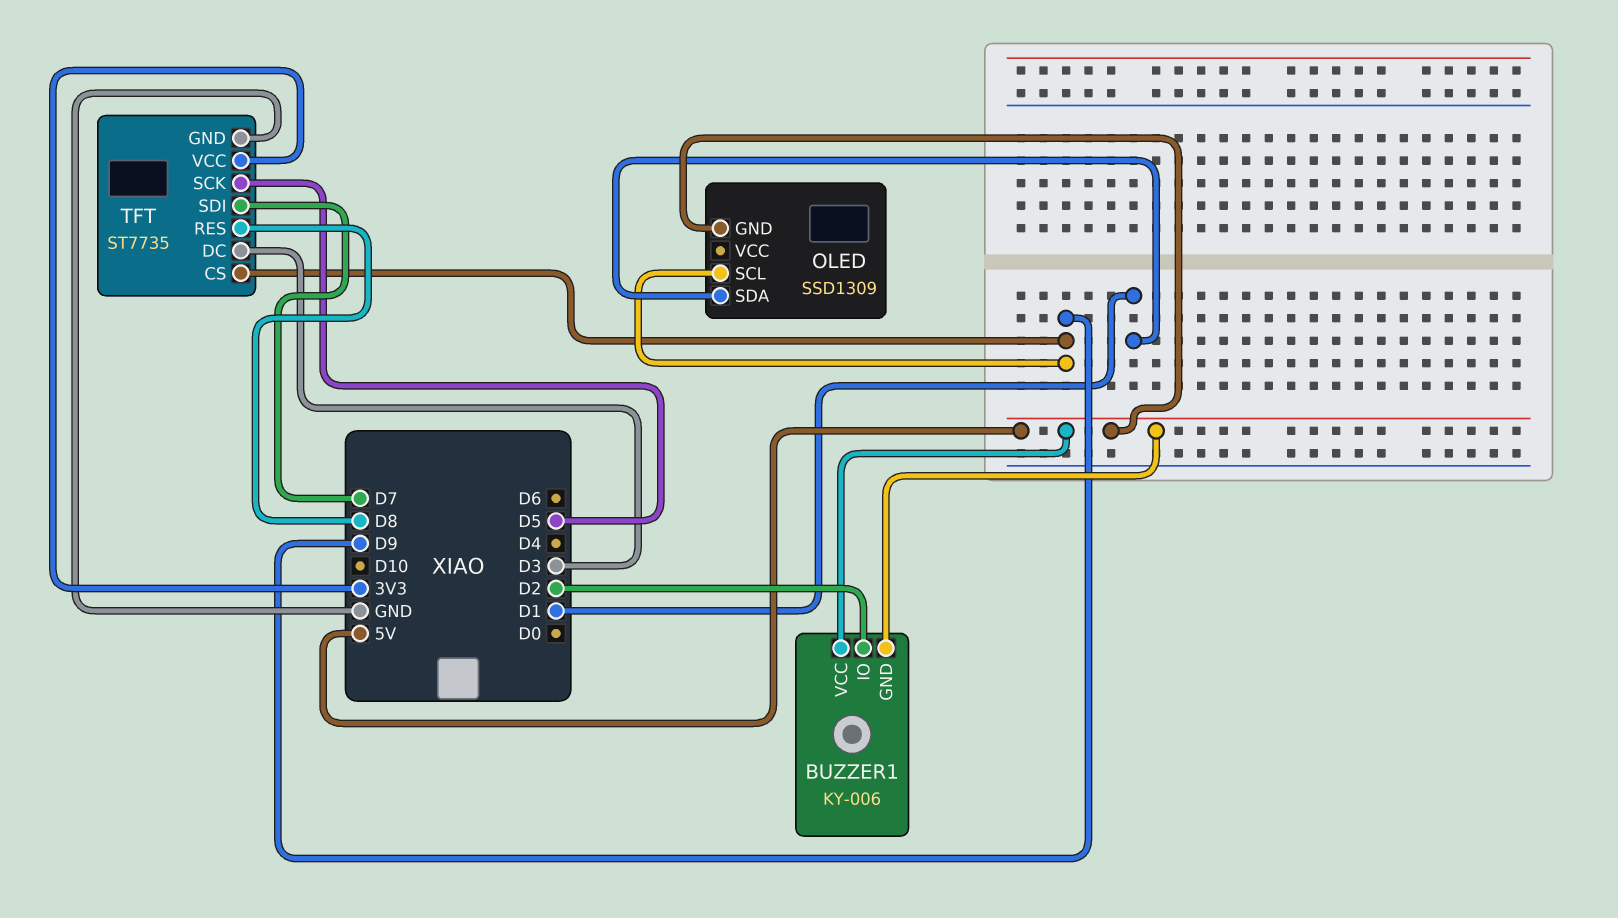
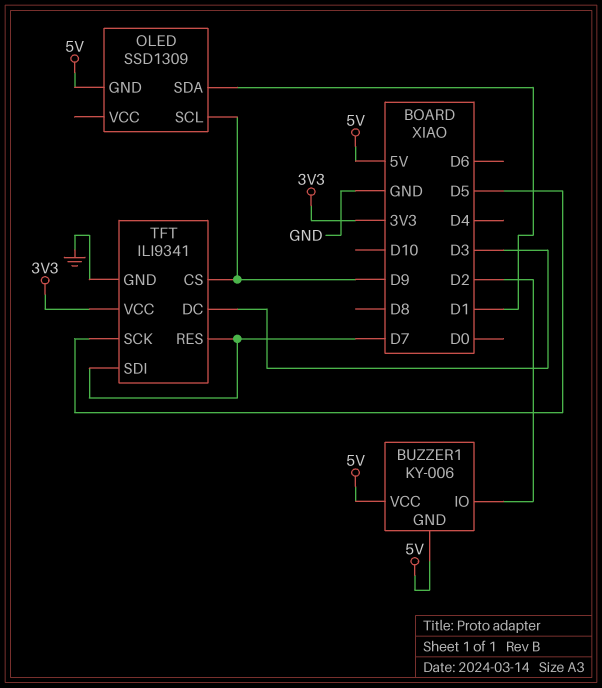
TFT: ST7735 -> ILI9341
TFT pin RES: D8 -> D7

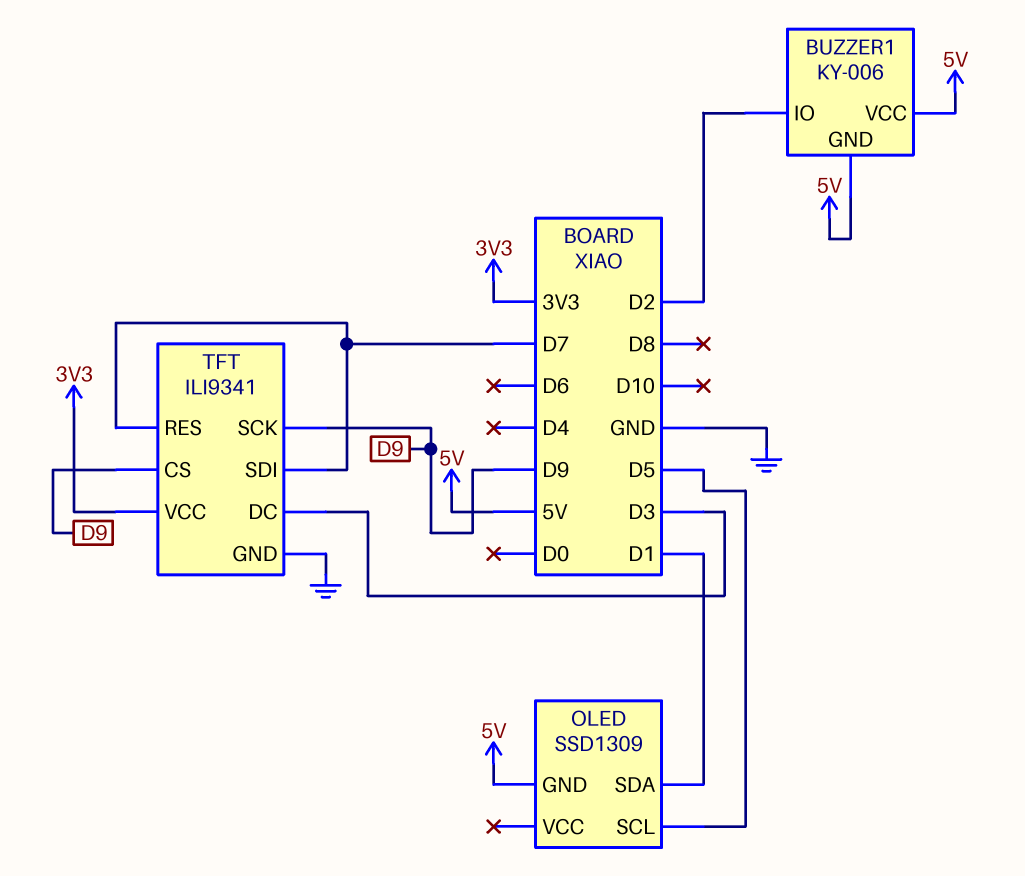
OLED pin SCL: D9 -> D5
TFT pin SCK: D5 -> D9

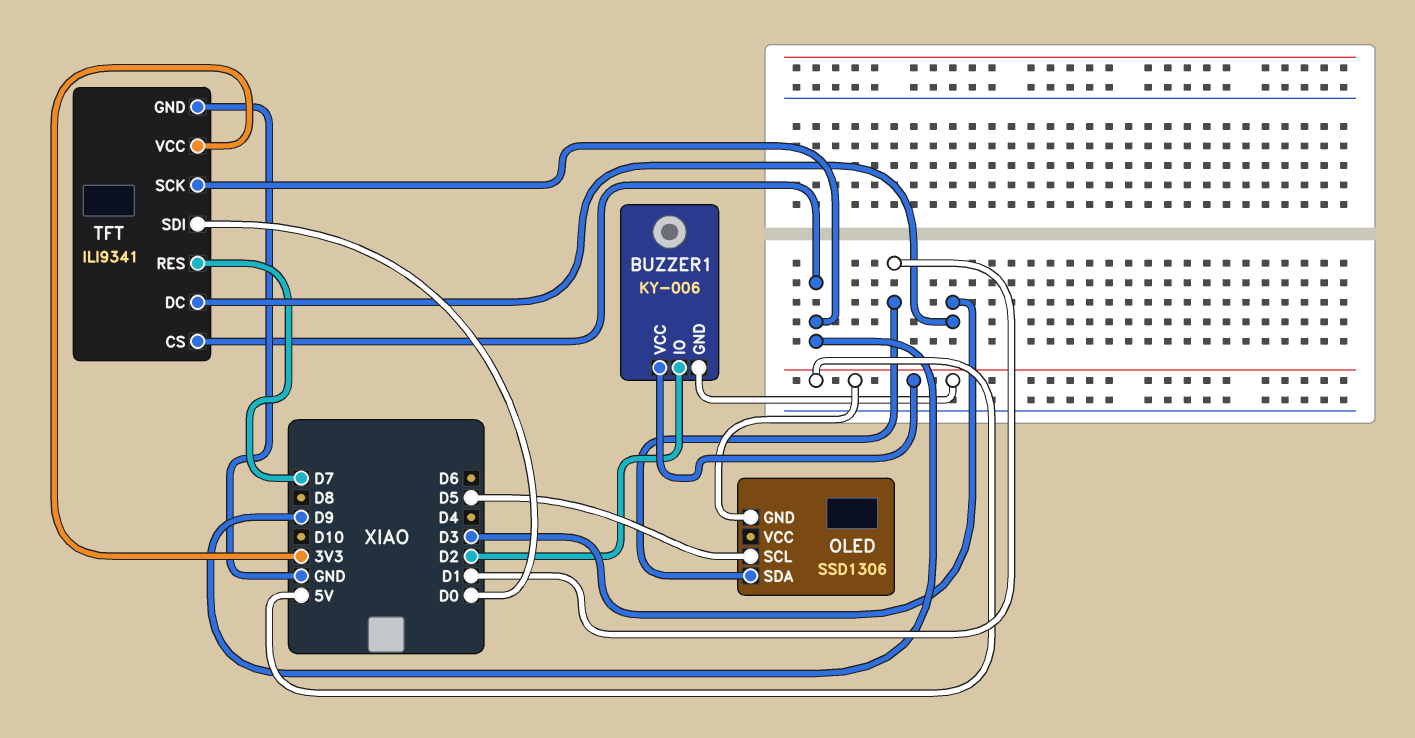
OLED: SSD1309 -> SSD1306
TFT pin SDI: D7 -> D0

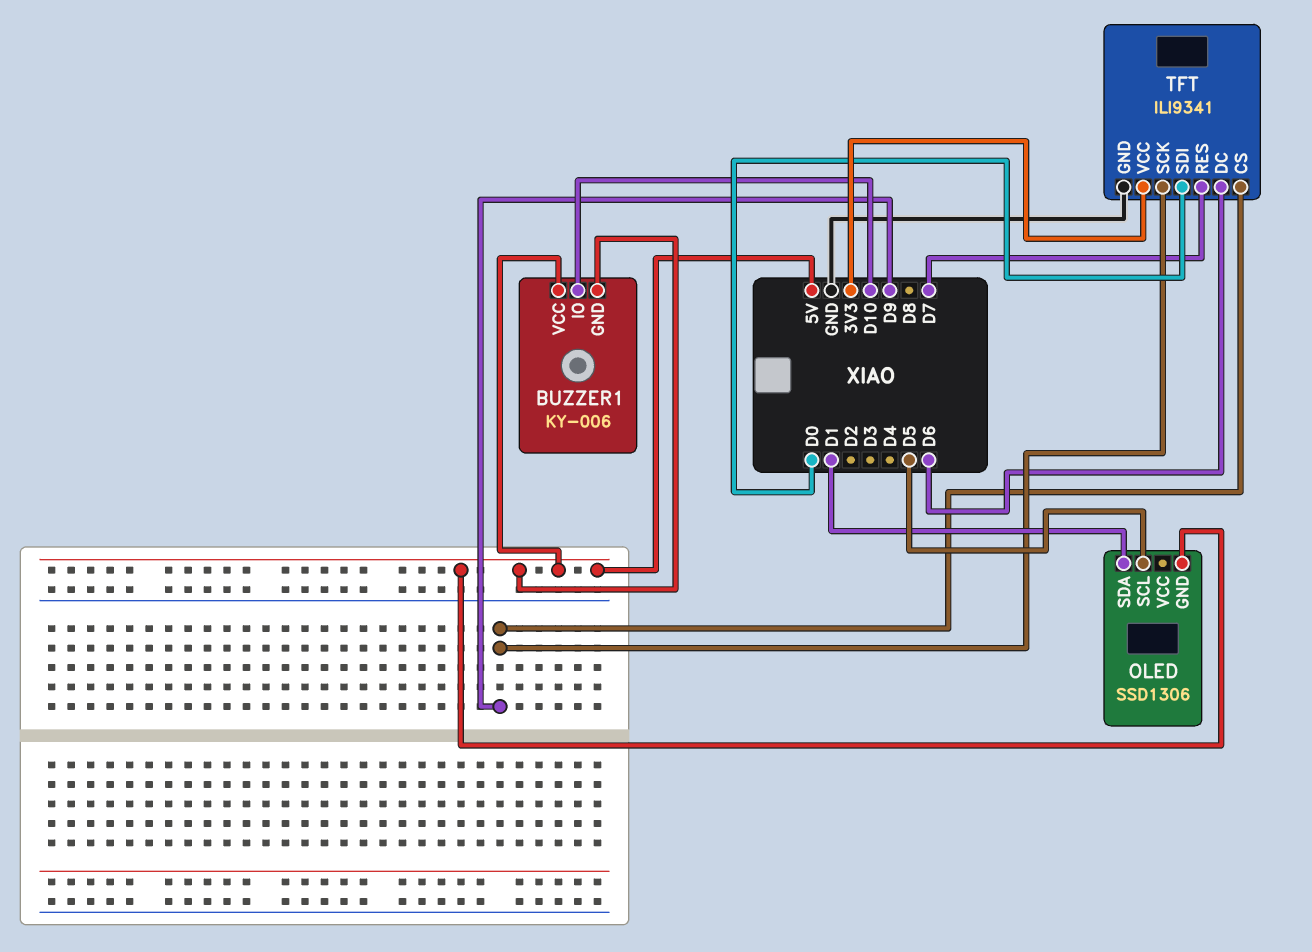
BUZZER1 pin IO: D2 -> D10
TFT pin DC: D3 -> D6

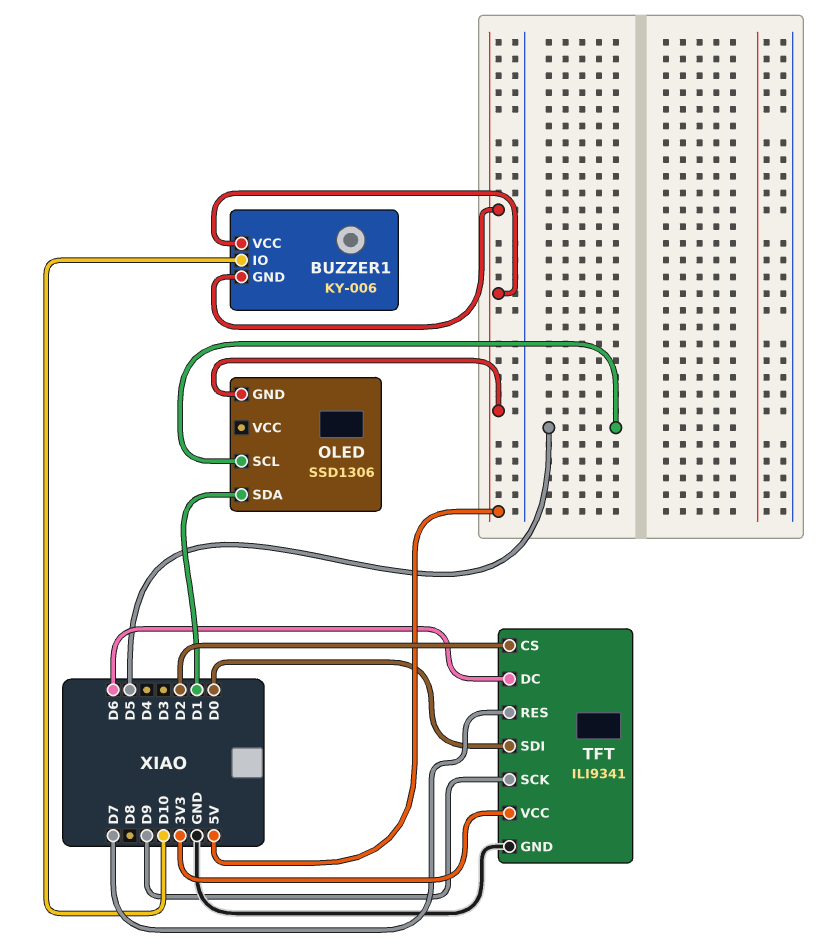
TFT pin CS: D9 -> D2

